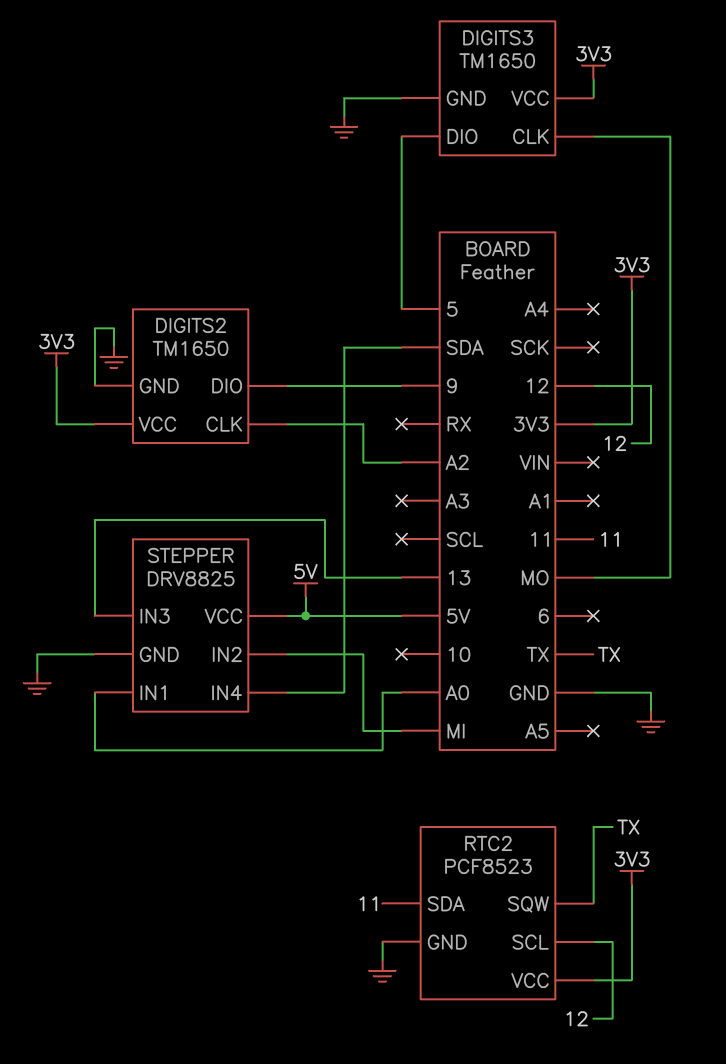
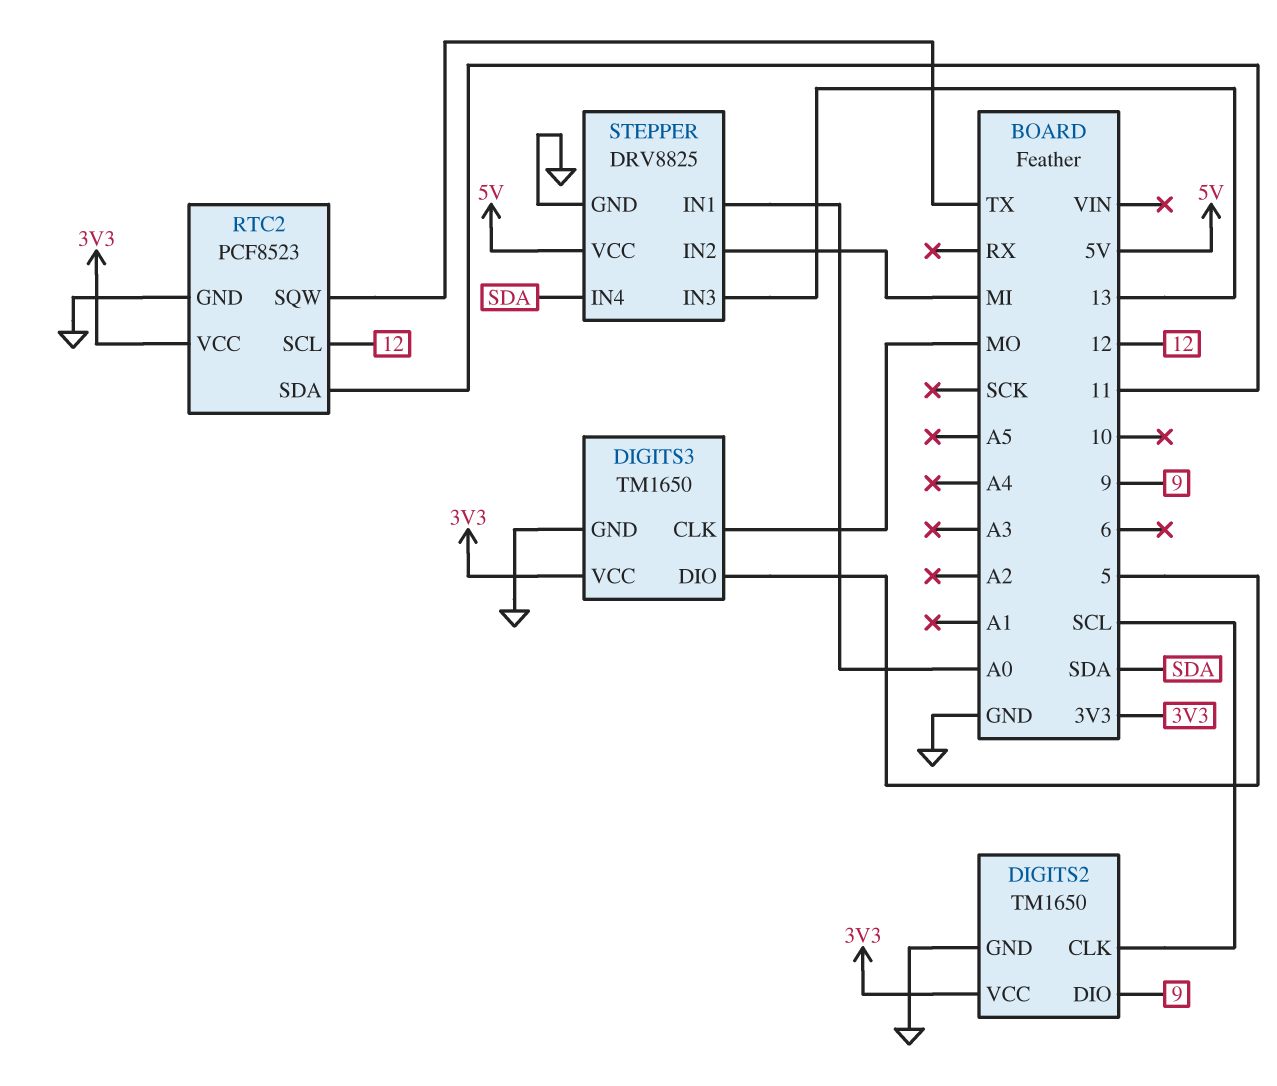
DIGITS2 pin CLK: A2 -> SCL

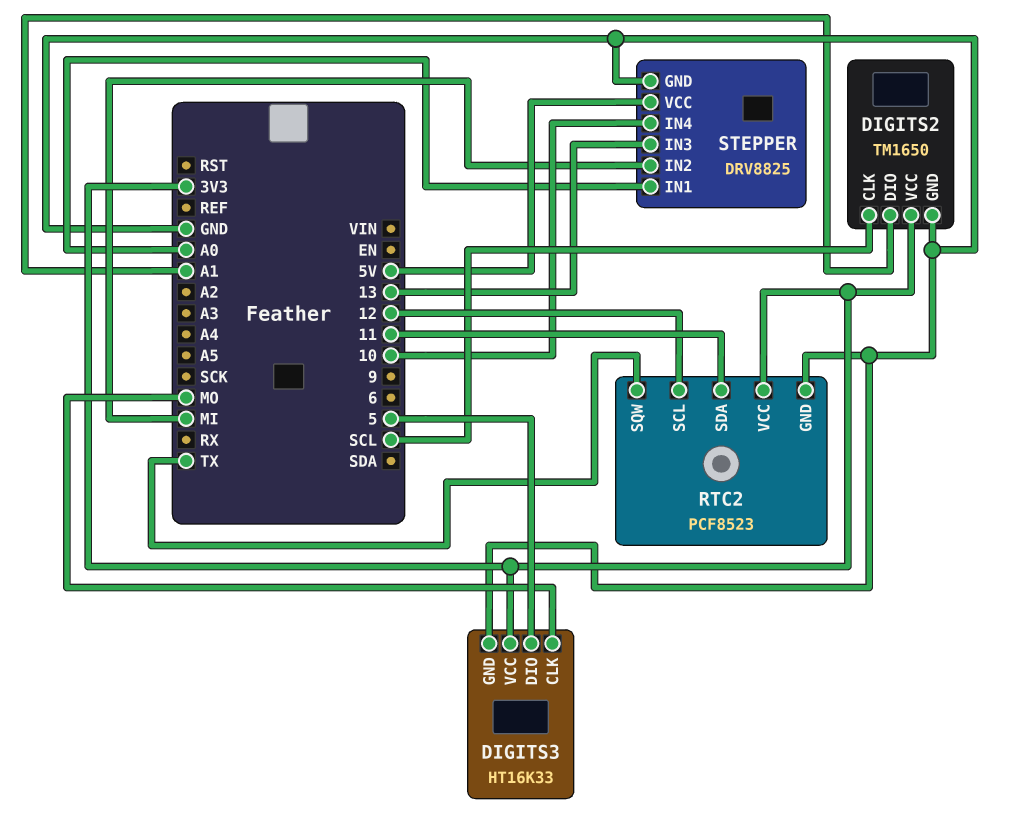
DIGITS2 pin DIO: 9 -> A1
DIGITS3: TM1650 -> HT16K33
STEPPER pin IN4: SDA -> 10

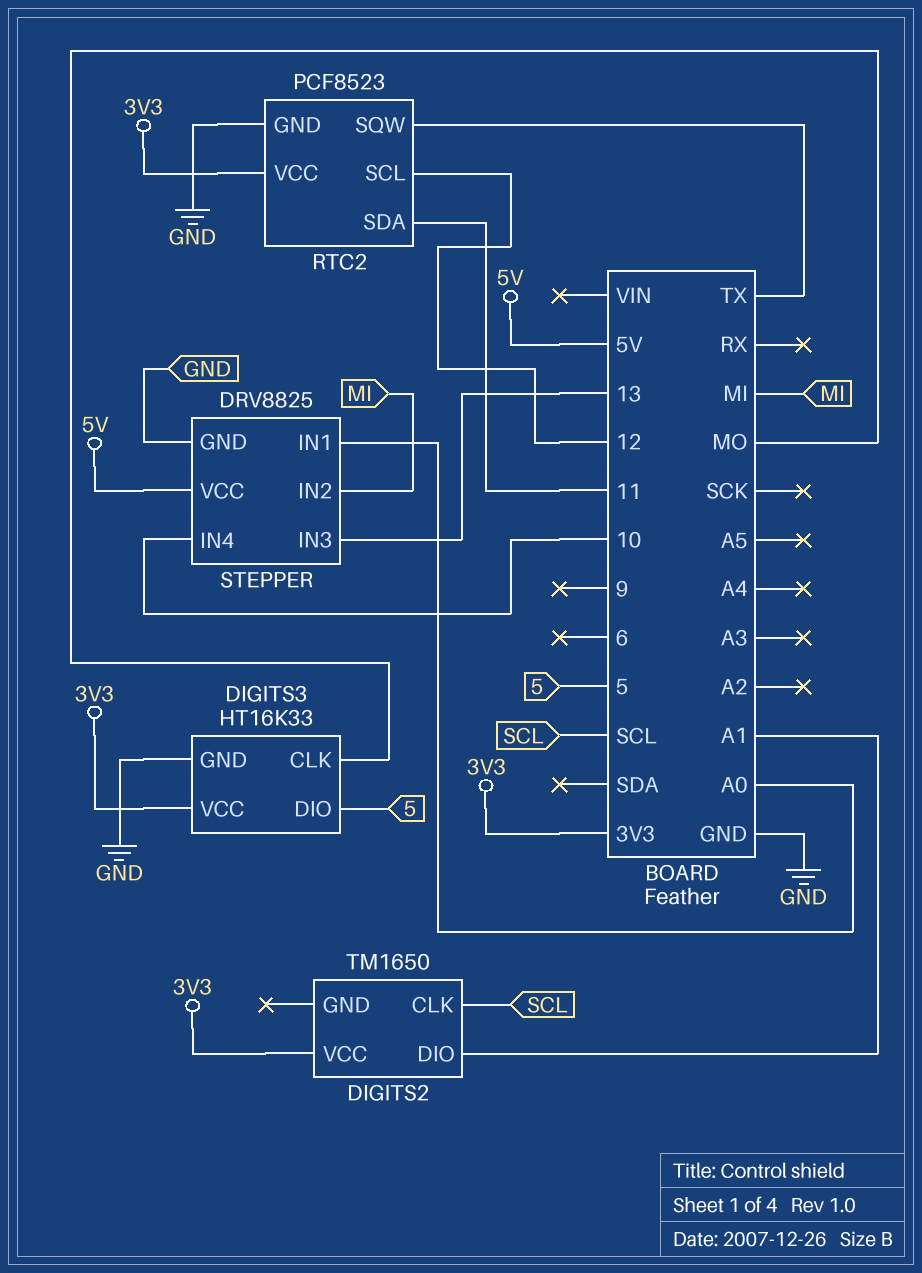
DIGITS2 pin GND: GND -> none

